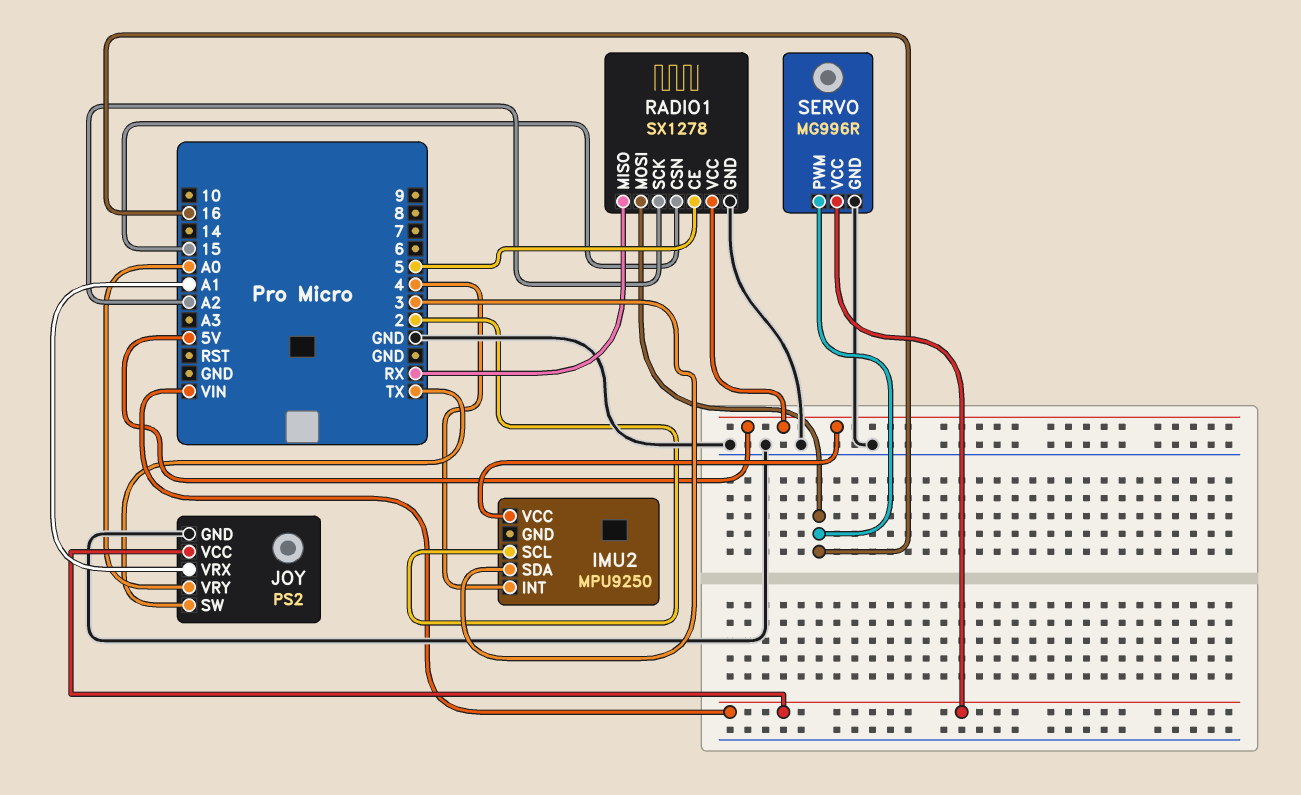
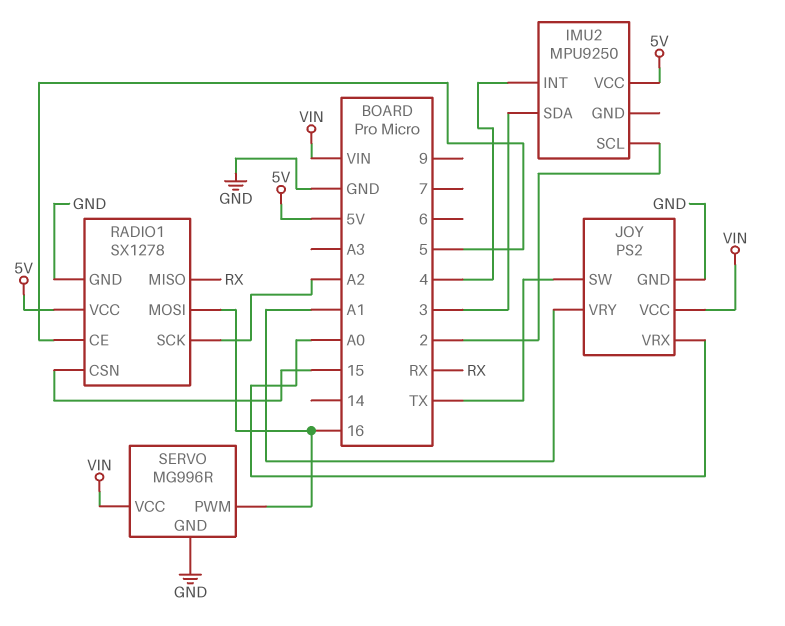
JOY pin VRX: A1 -> A0
JOY pin VRY: A0 -> A1

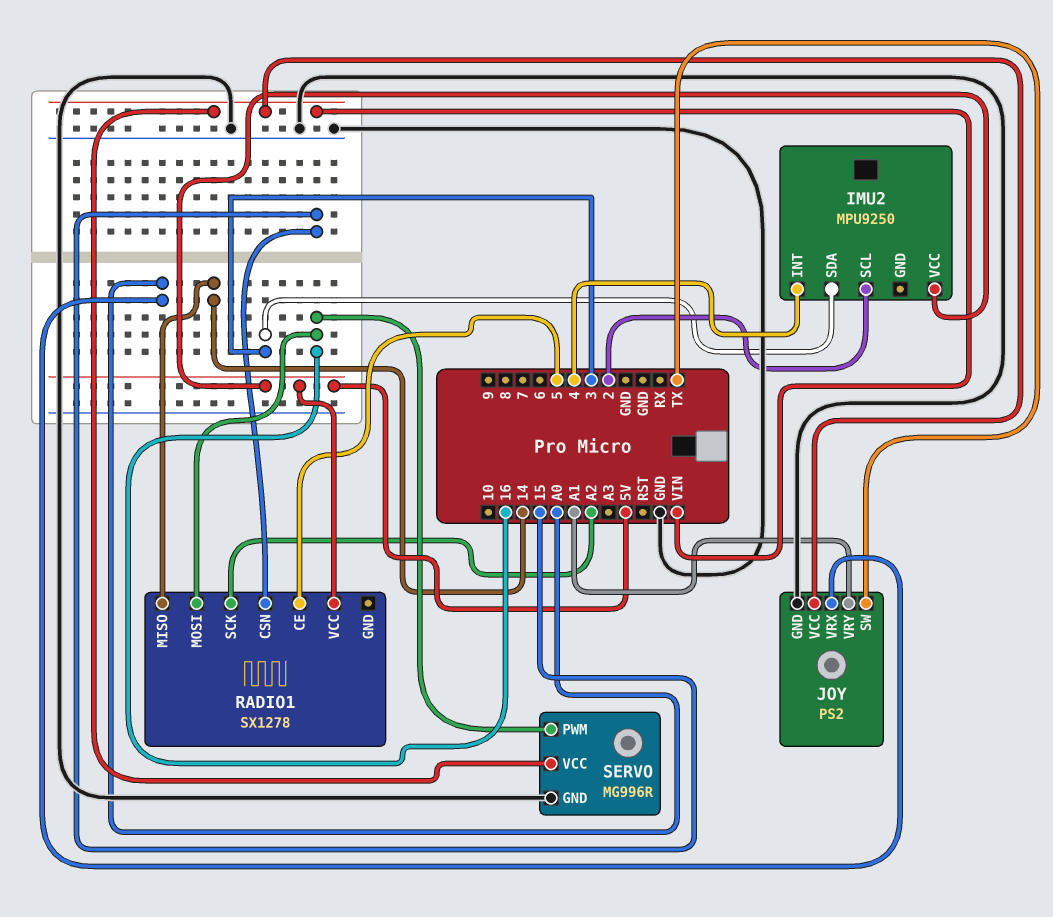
RADIO1 pin GND: GND -> none
RADIO1 pin MISO: RX -> 14

